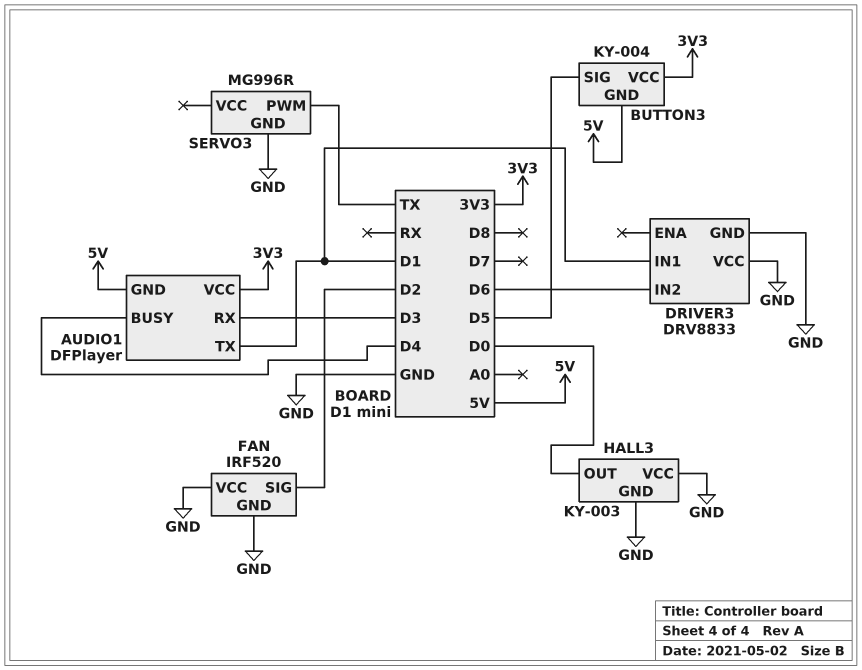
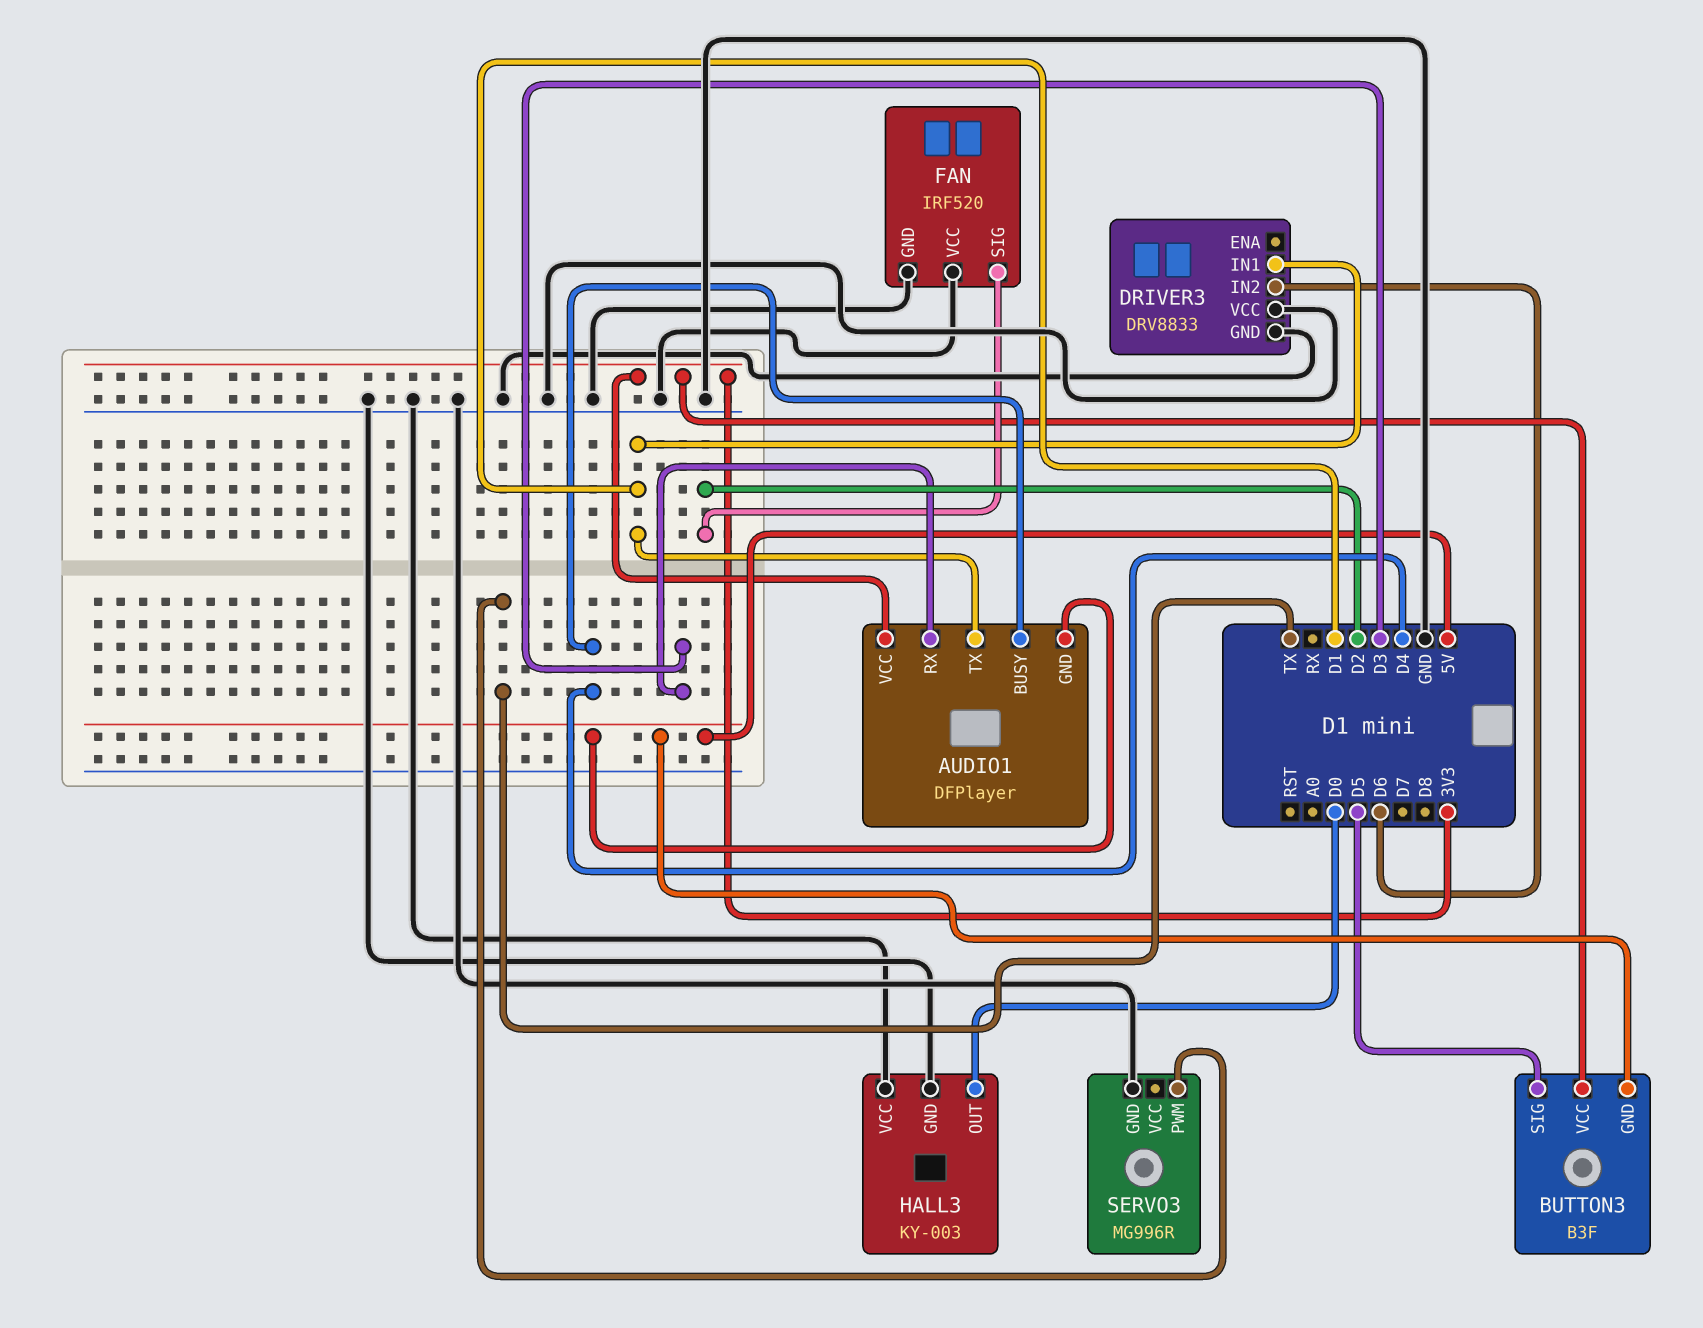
BUTTON3: KY-004 -> B3F

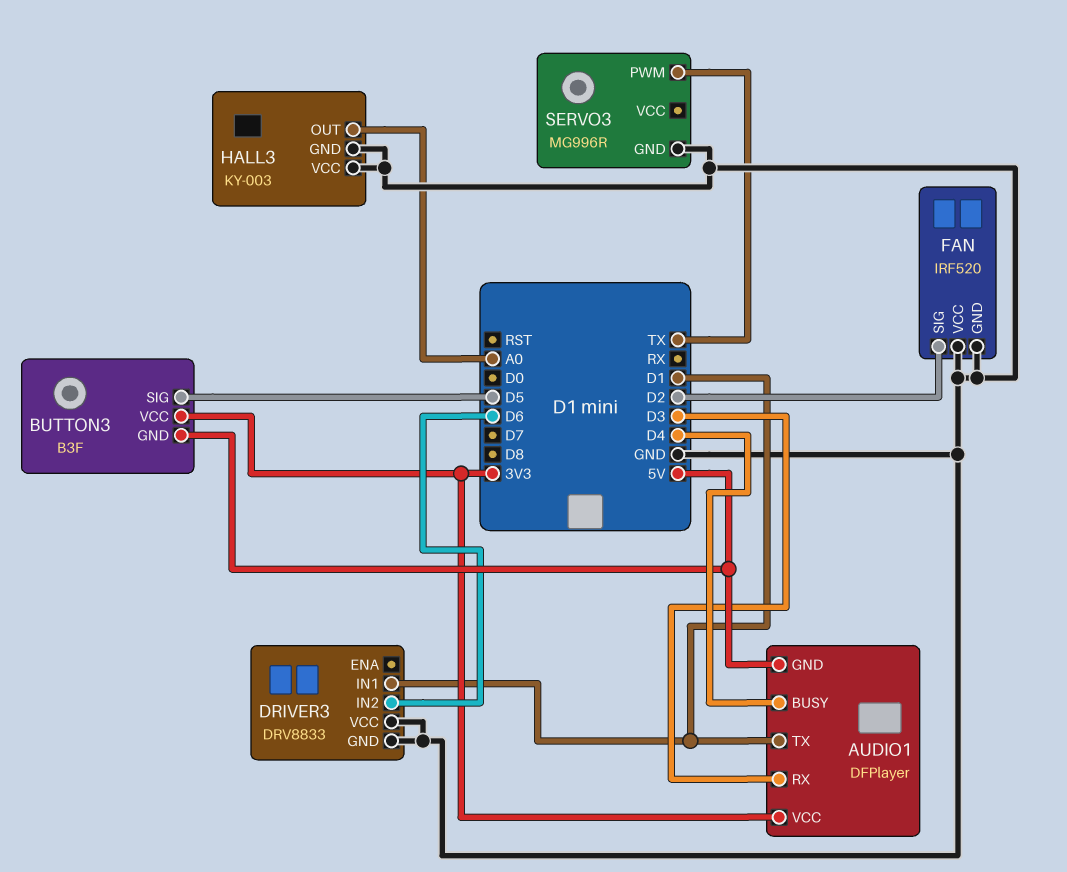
HALL3 pin OUT: D0 -> A0

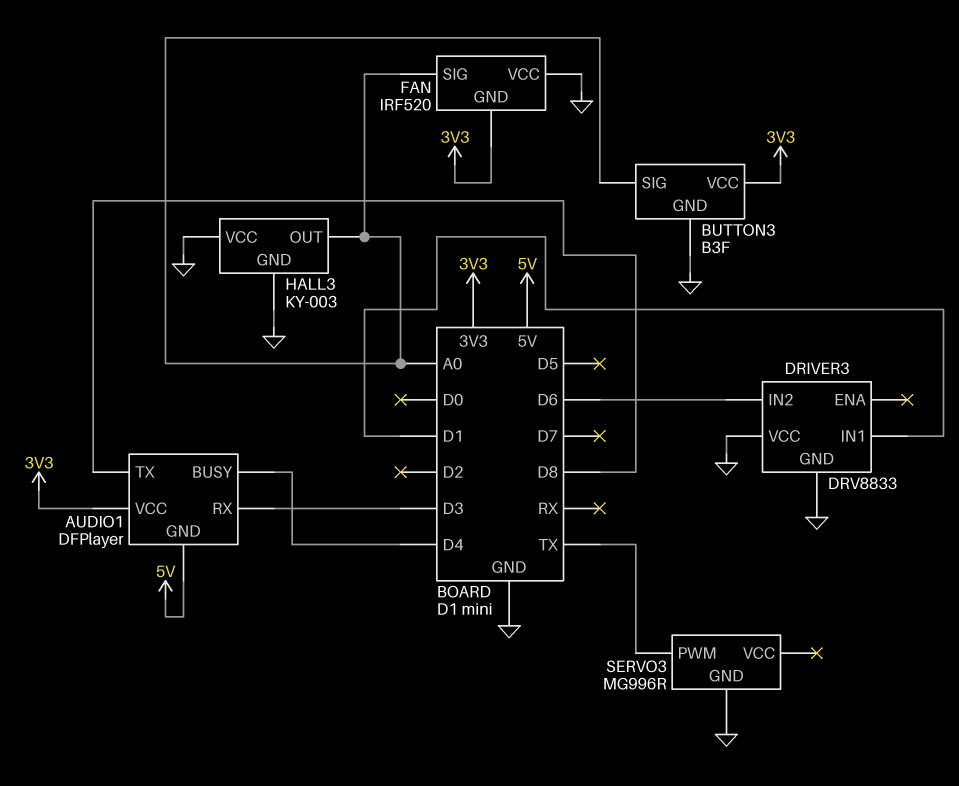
AUDIO1 pin TX: D1 -> D8
BUTTON3 pin GND: 5V -> GND
BUTTON3 pin SIG: D5 -> A0
FAN pin GND: GND -> 3V3
FAN pin SIG: D2 -> A0

